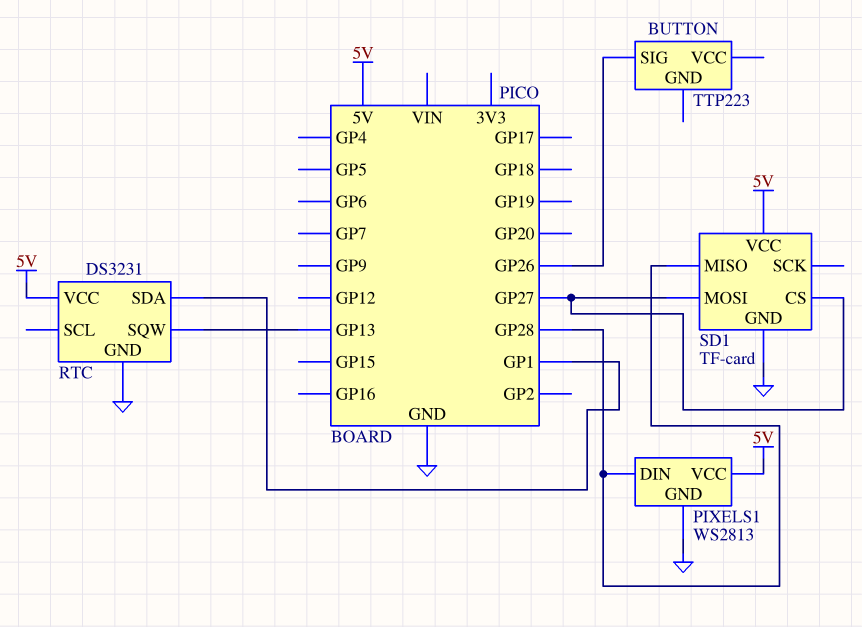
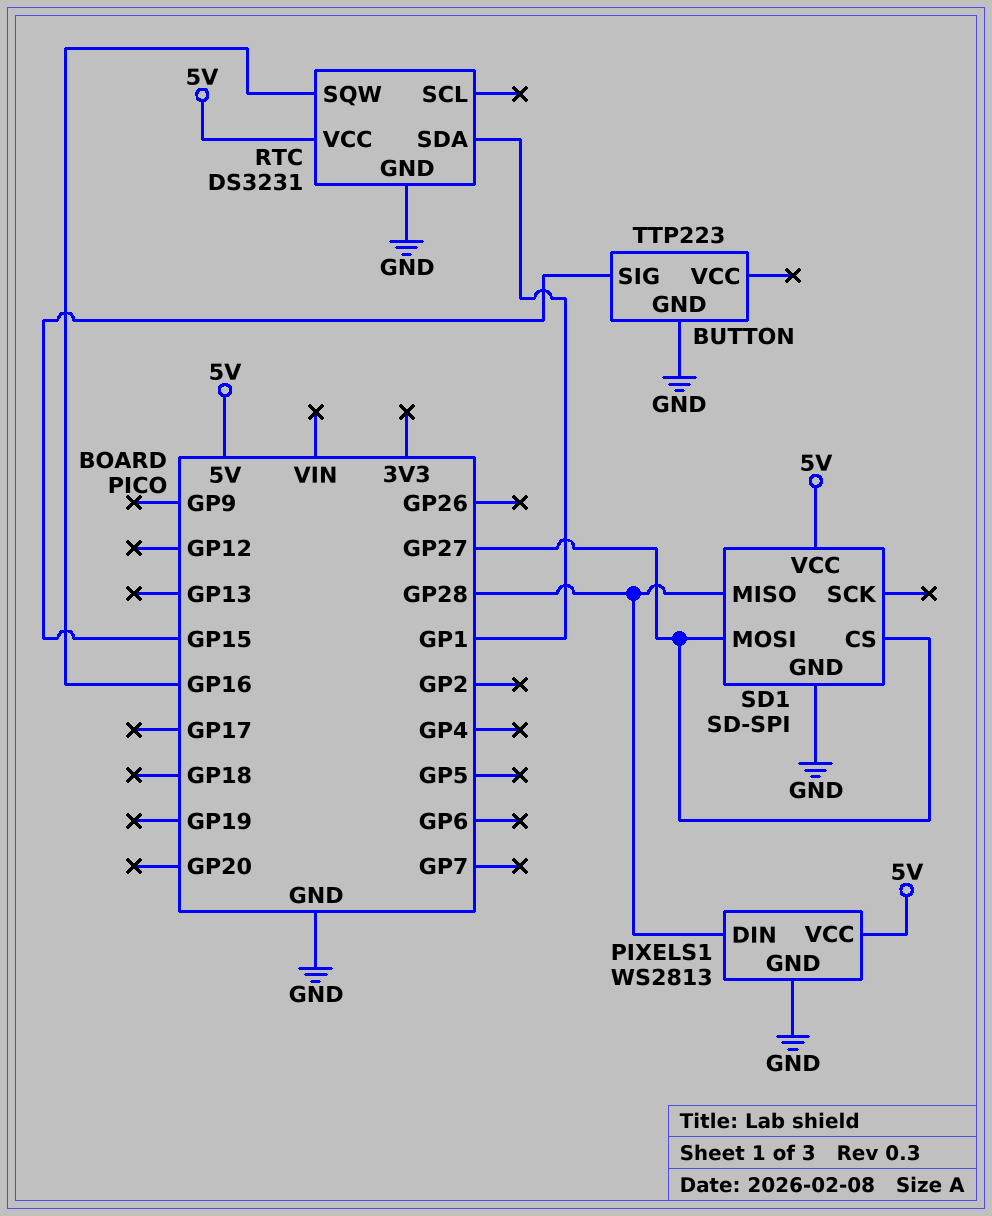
BUTTON pin GND: none -> GND
BUTTON pin SIG: GP26 -> GP15
RTC pin SQW: GP13 -> GP16
SD1: TF-card -> SD-SPI

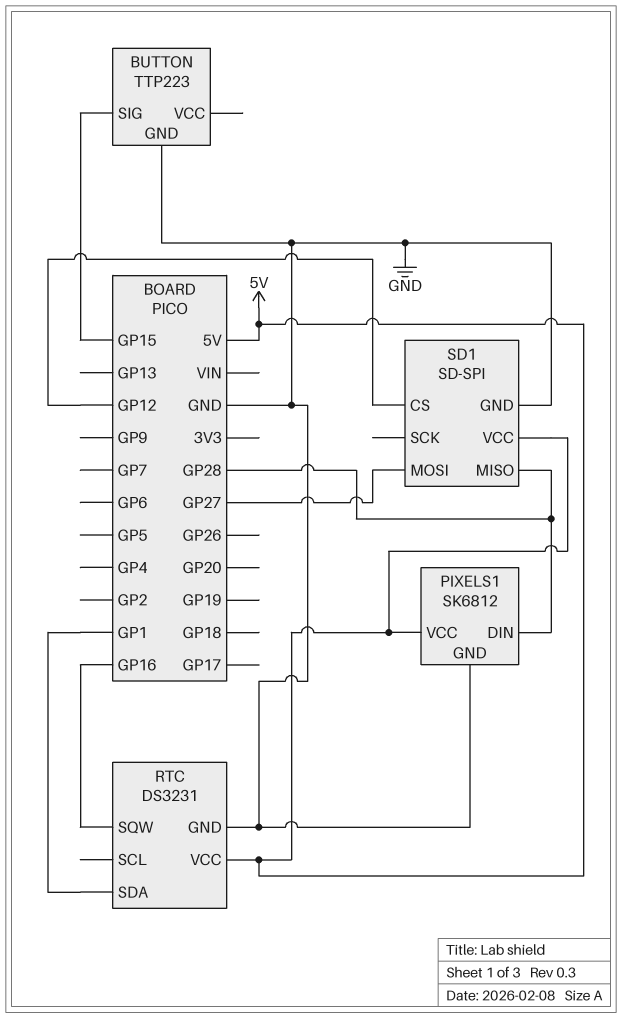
PIXELS1: WS2813 -> SK6812
SD1 pin CS: GP27 -> GP12

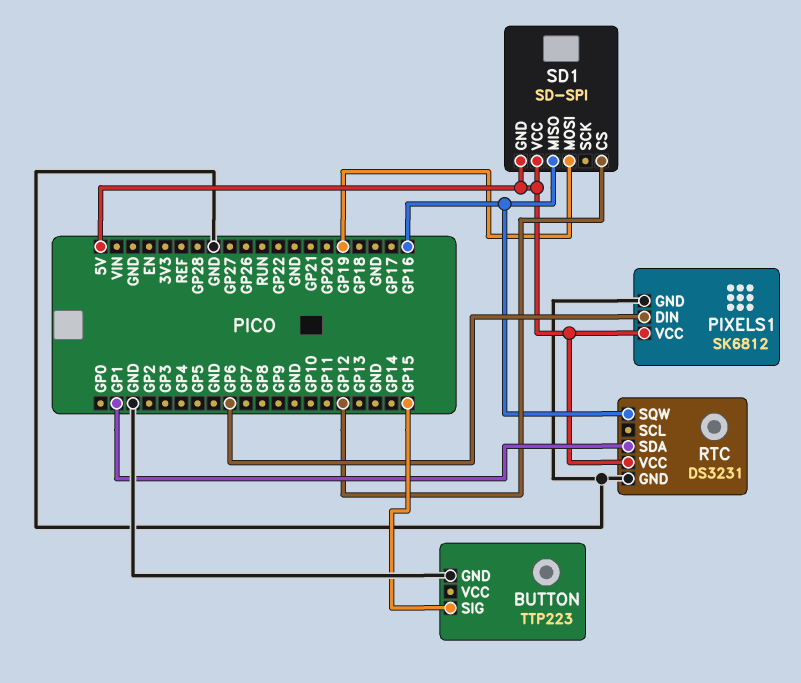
PIXELS1 pin DIN: GP28 -> GP6
SD1 pin GND: GND -> 5V
SD1 pin MISO: GP28 -> GP16
SD1 pin MOSI: GP27 -> GP19

